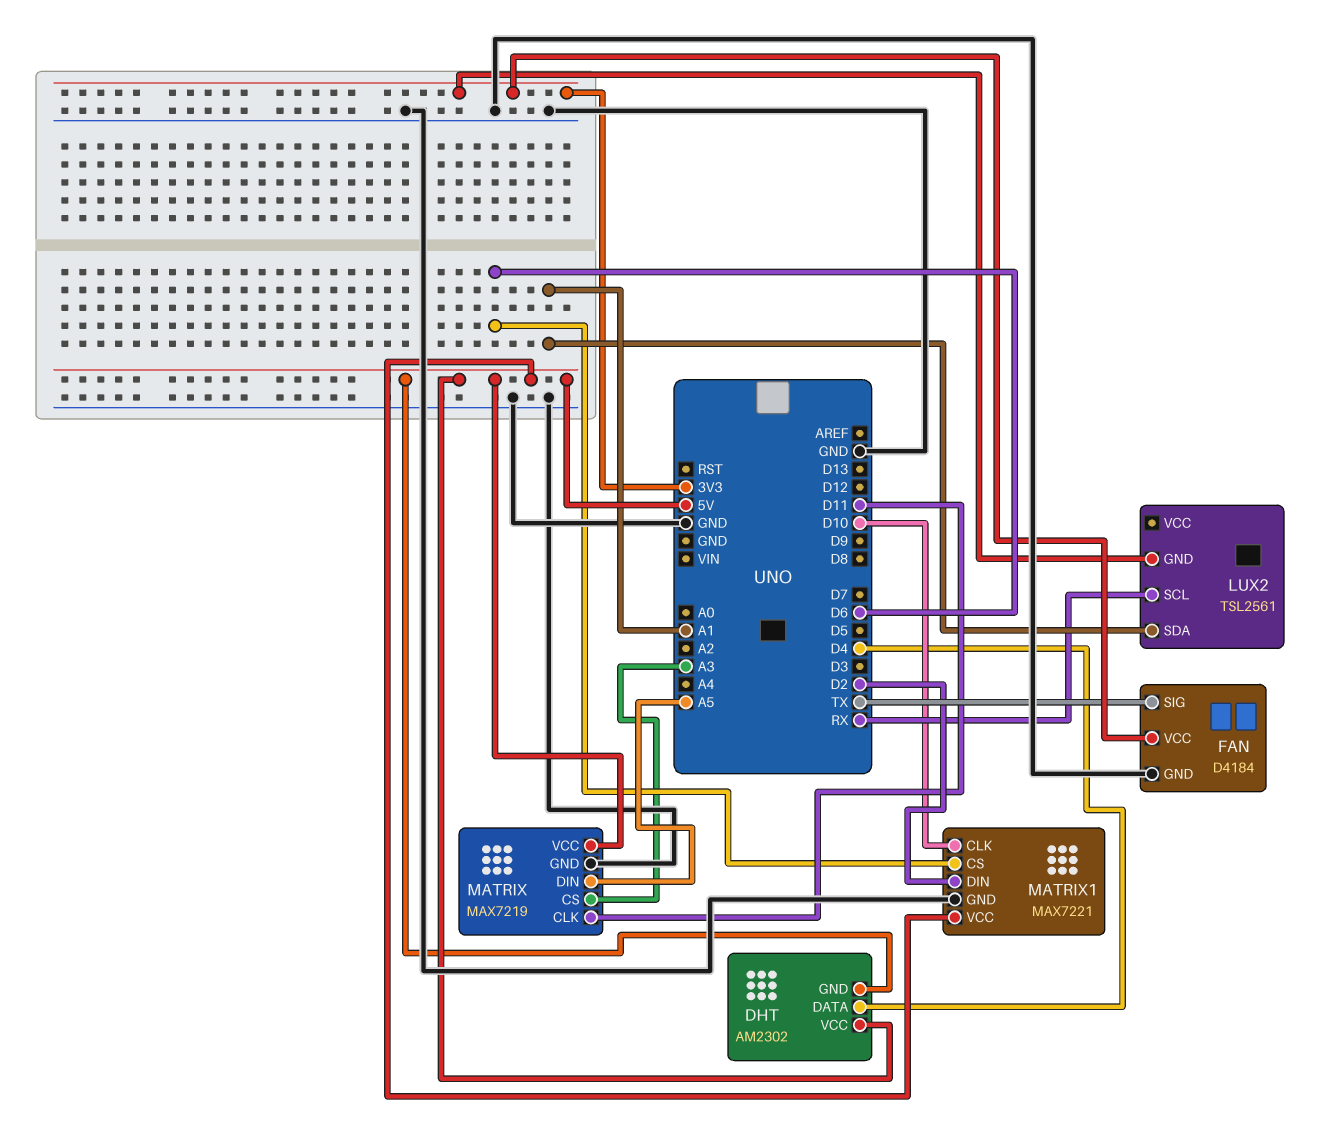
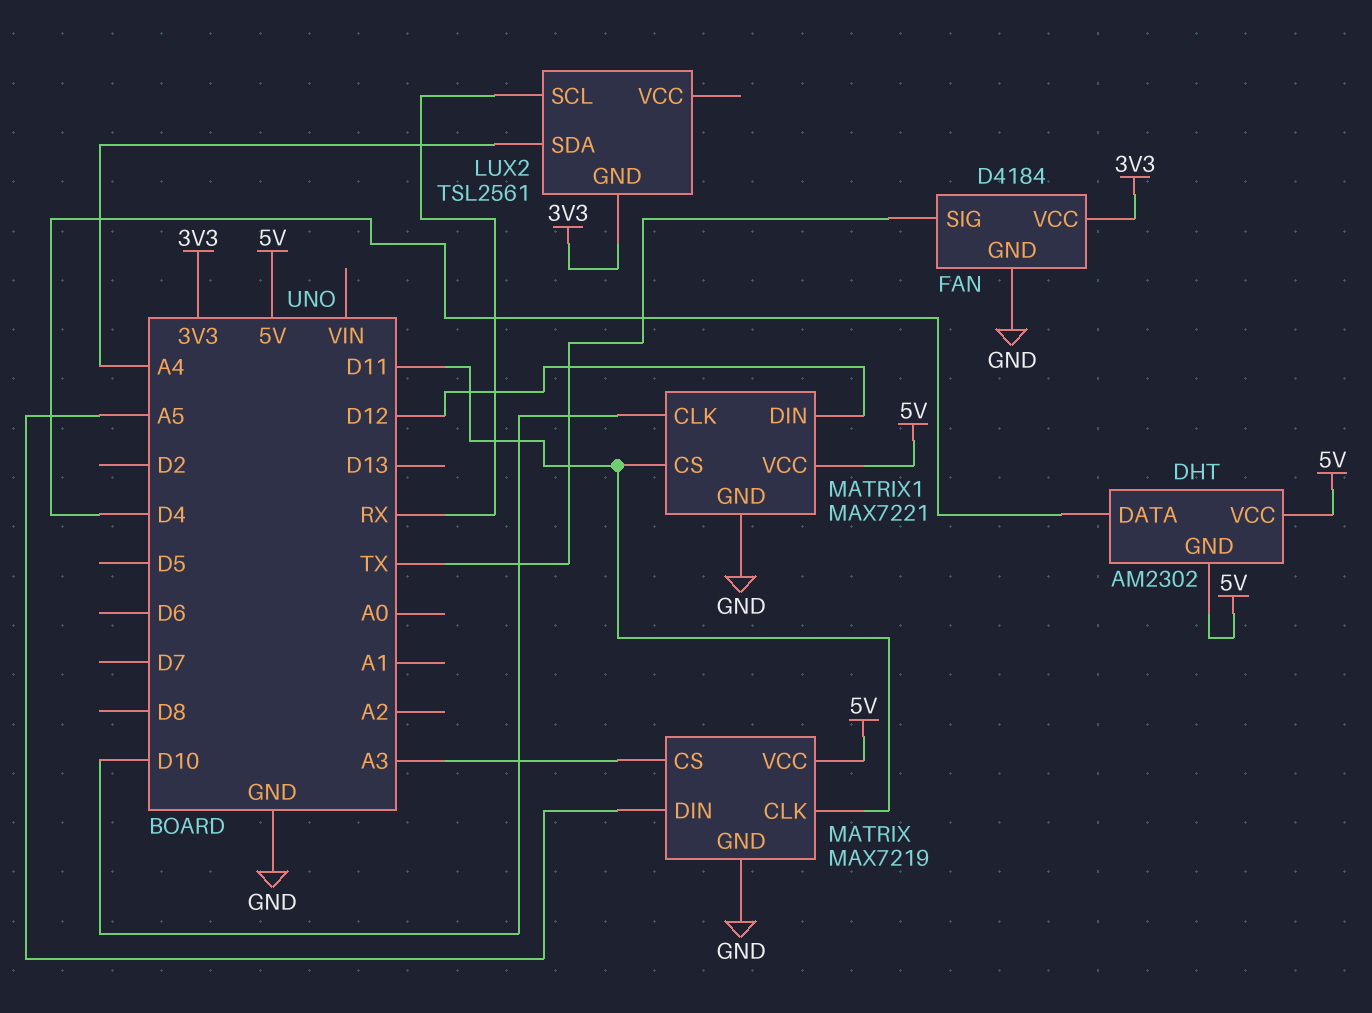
LUX2 pin SDA: A1 -> A4
MATRIX1 pin CS: D6 -> D11
MATRIX1 pin DIN: D2 -> D12

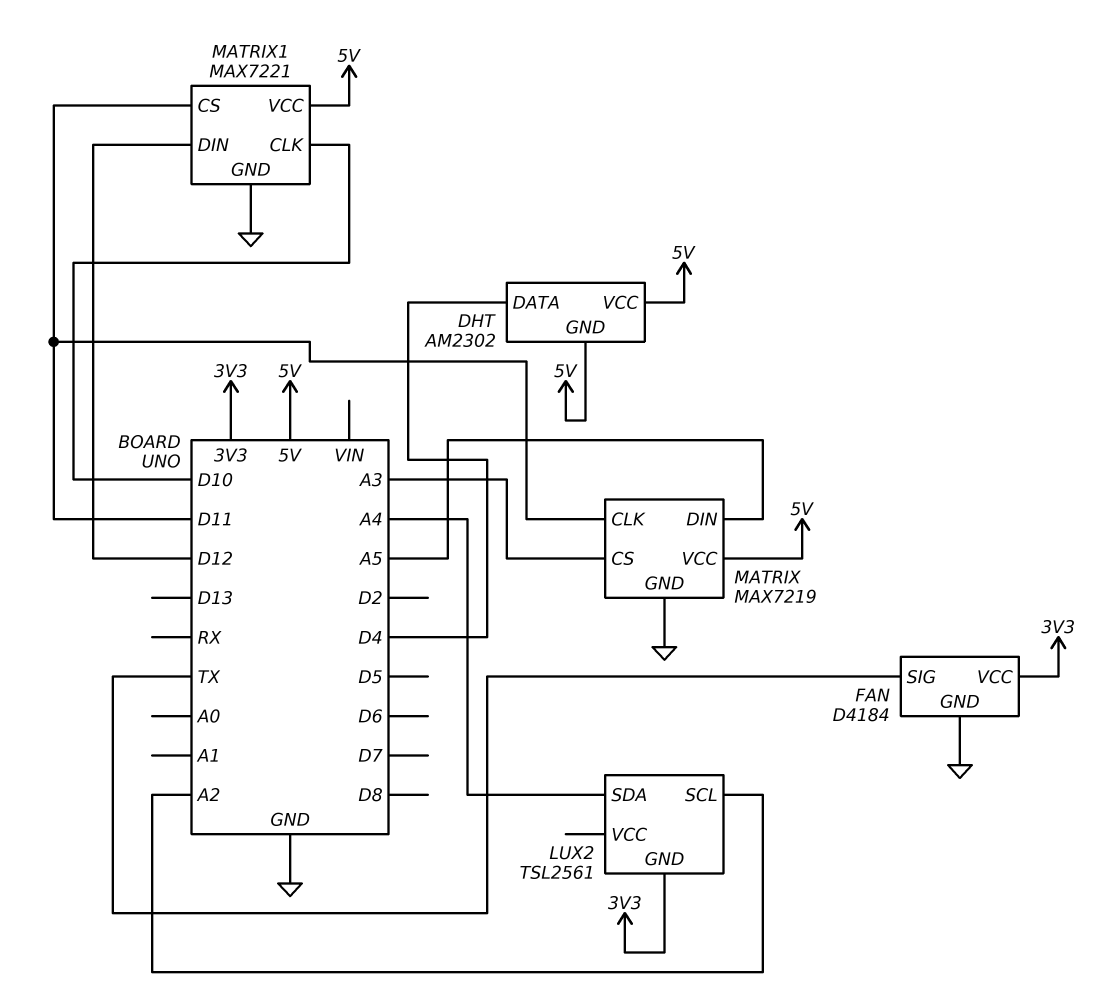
LUX2 pin SCL: RX -> A2

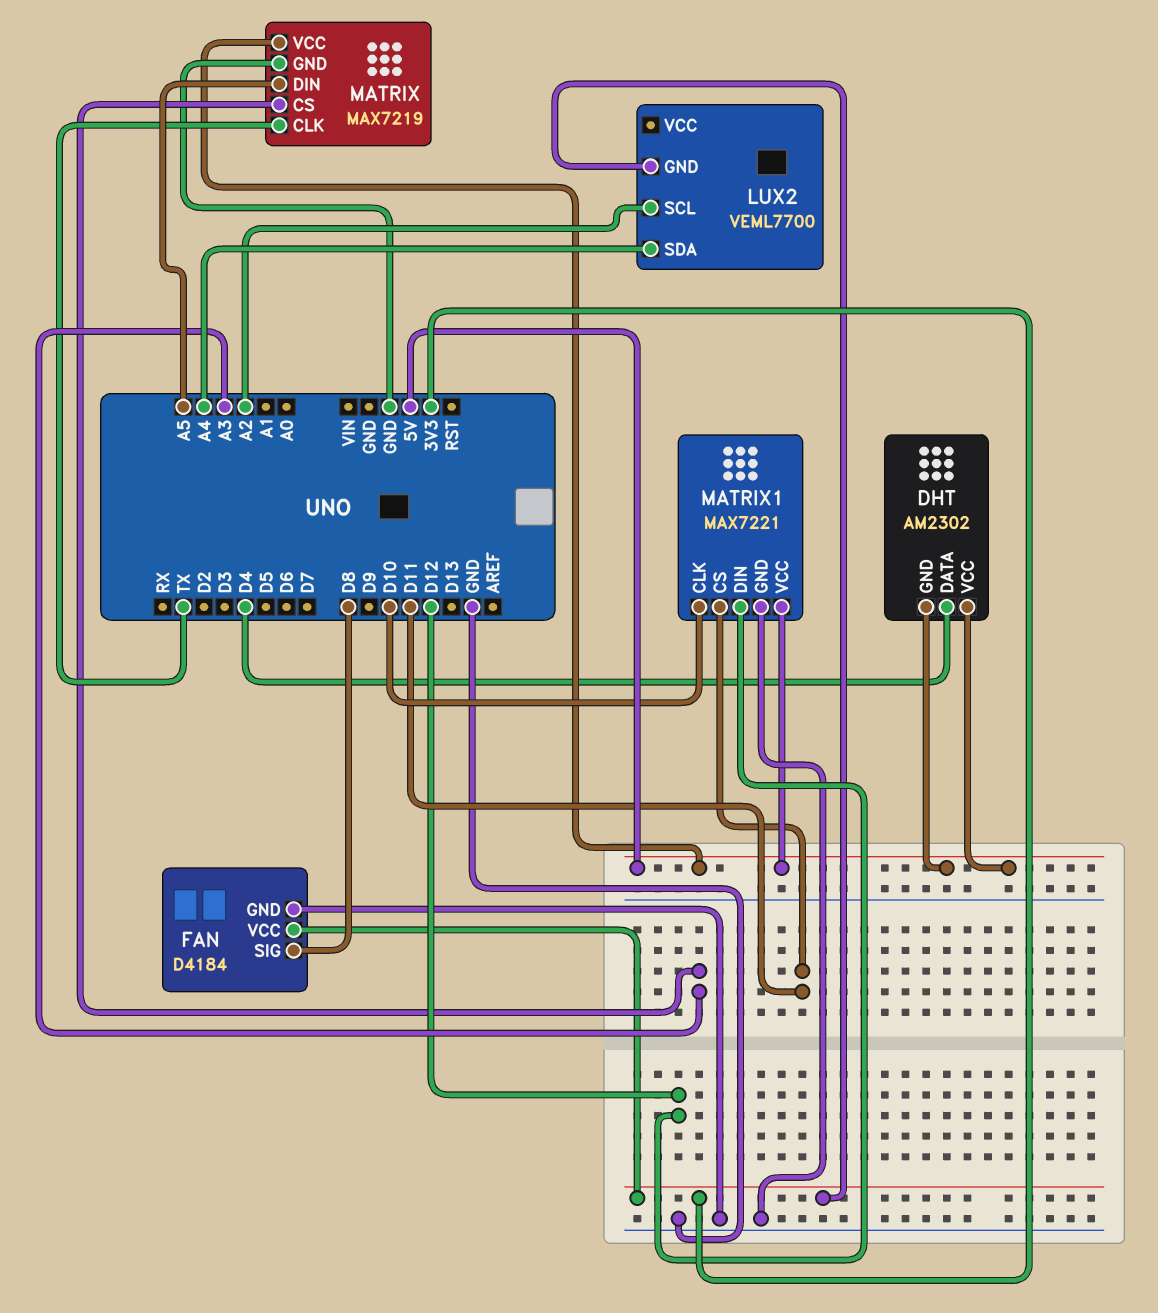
FAN pin SIG: TX -> D8
LUX2: TSL2561 -> VEML7700
MATRIX pin CLK: D11 -> TX

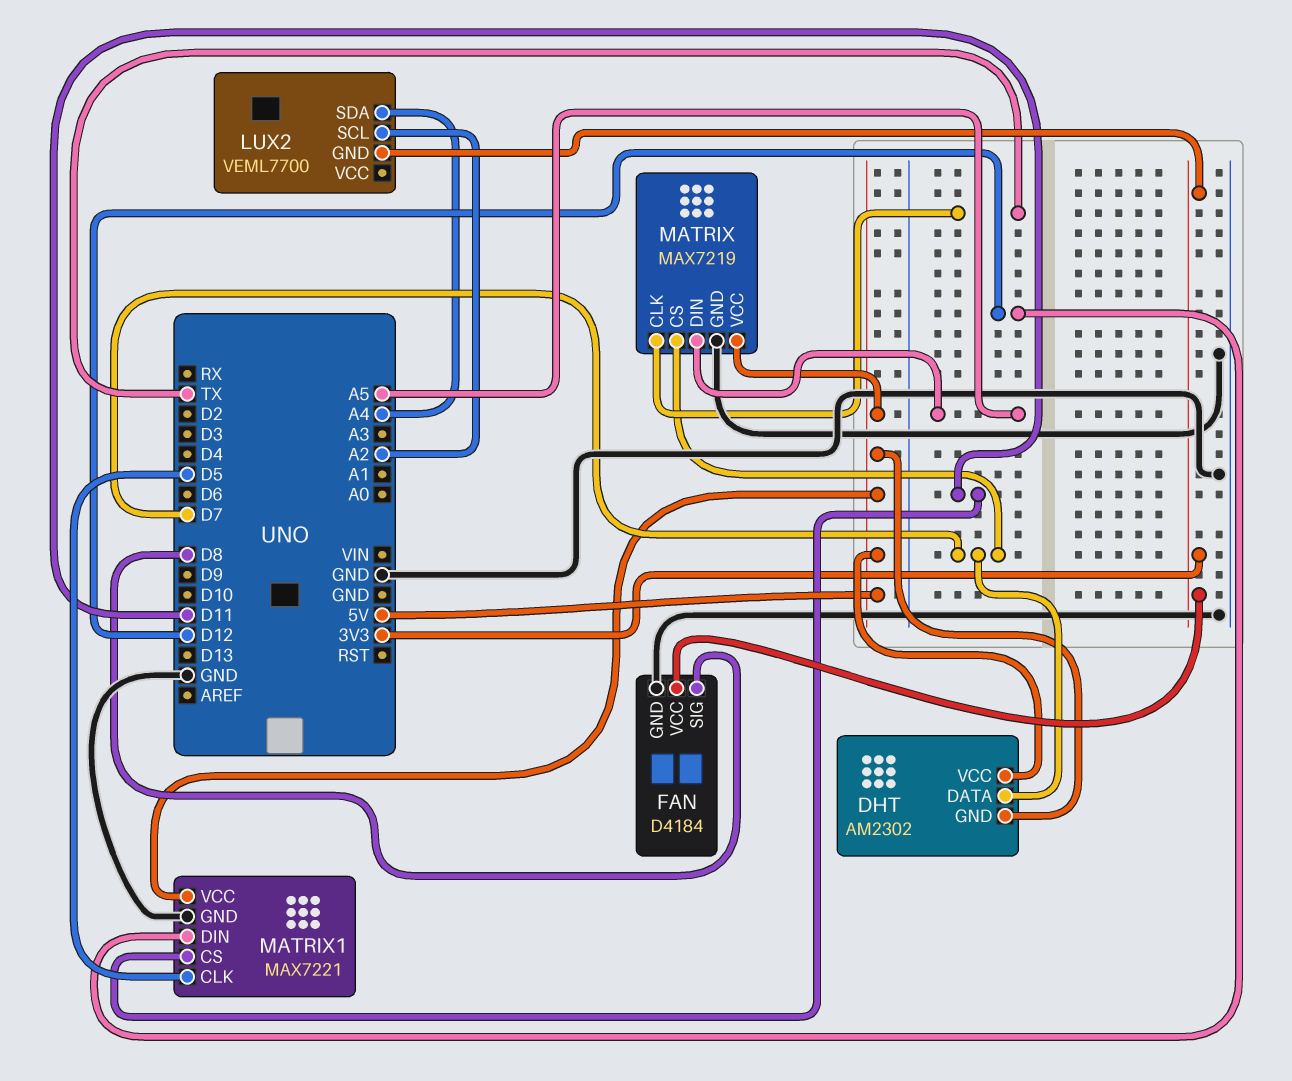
DHT pin DATA: D4 -> D7
MATRIX pin CS: A3 -> D7
MATRIX1 pin CLK: D10 -> D5

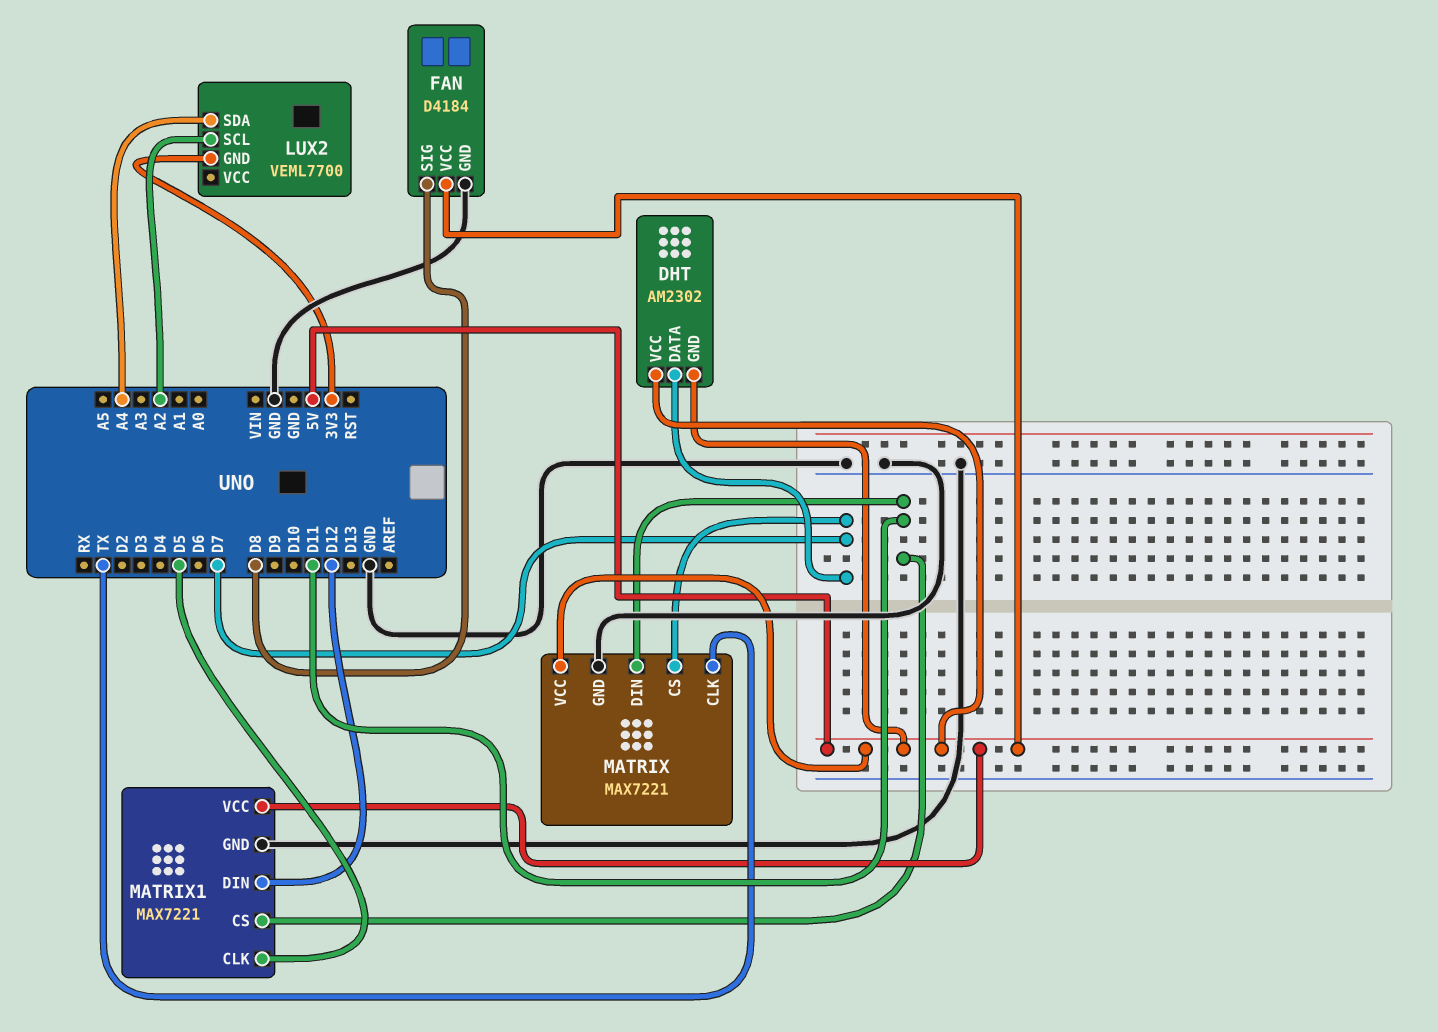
FAN pin VCC: 3V3 -> 5V
MATRIX: MAX7219 -> MAX7221
MATRIX pin DIN: A5 -> D11

